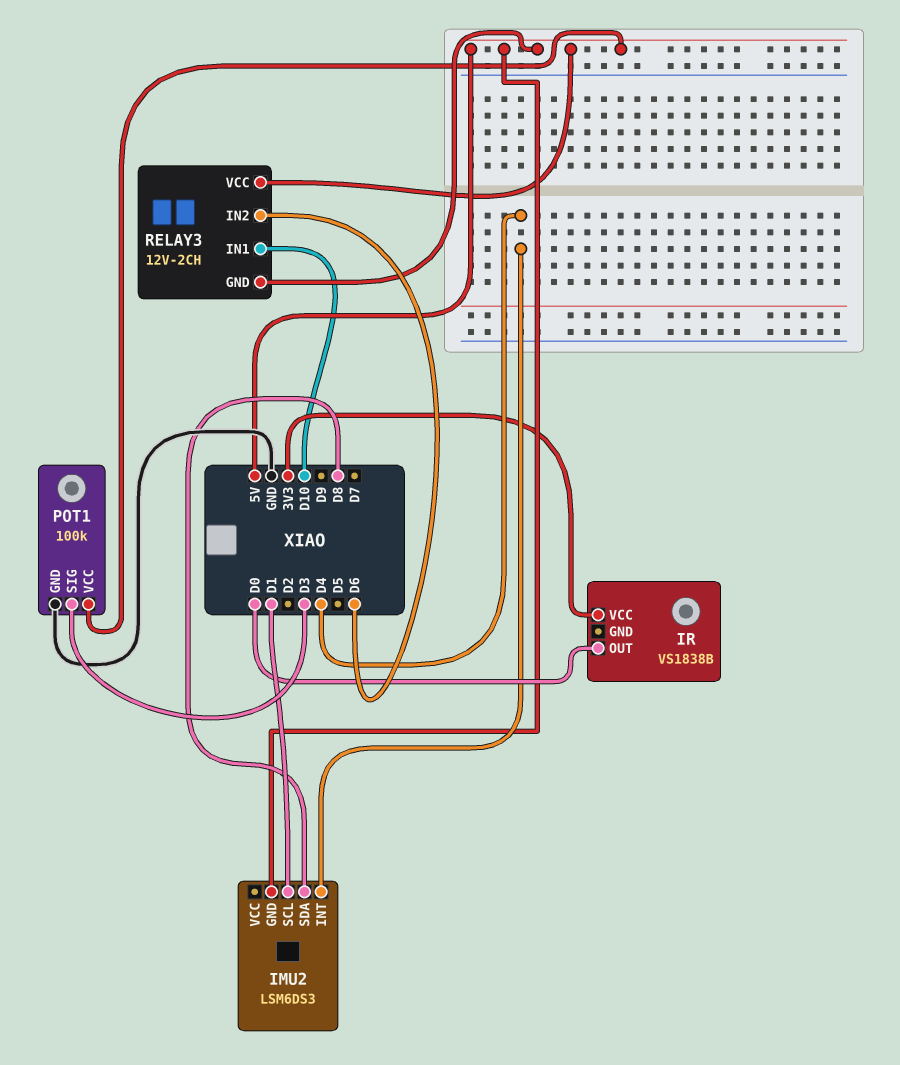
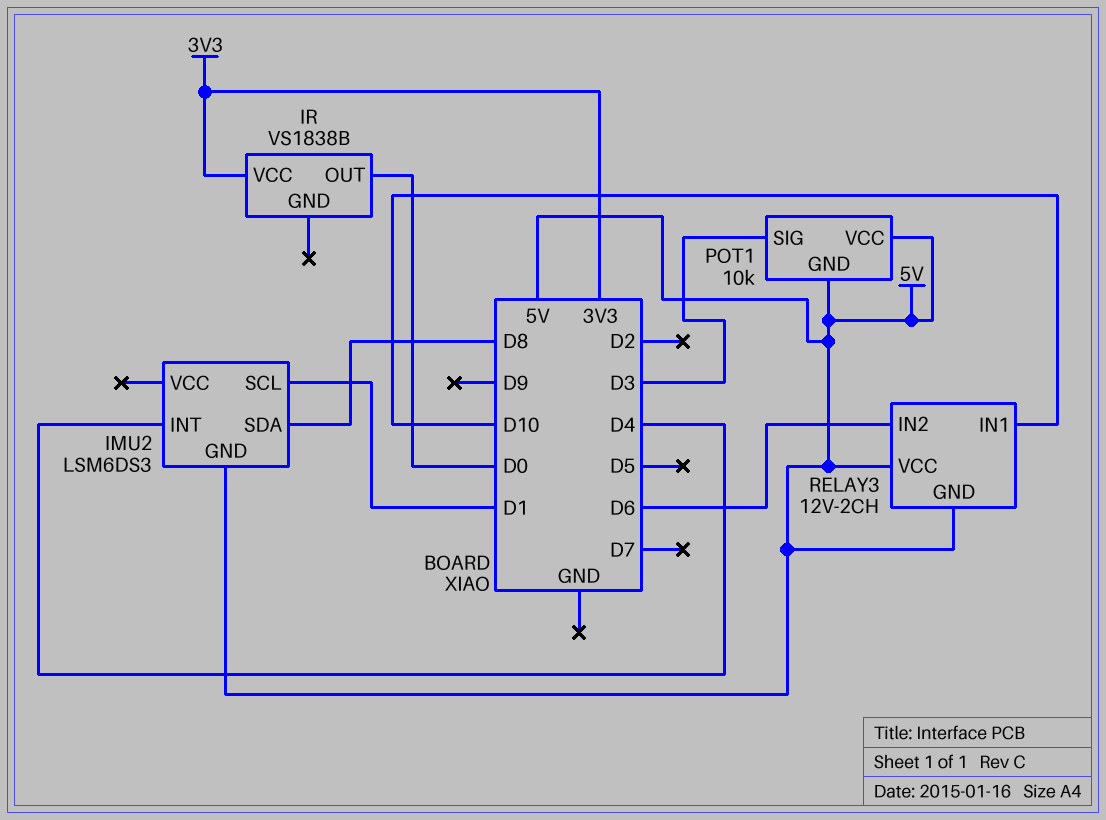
POT1: 100k -> 10k
POT1 pin GND: GND -> 5V

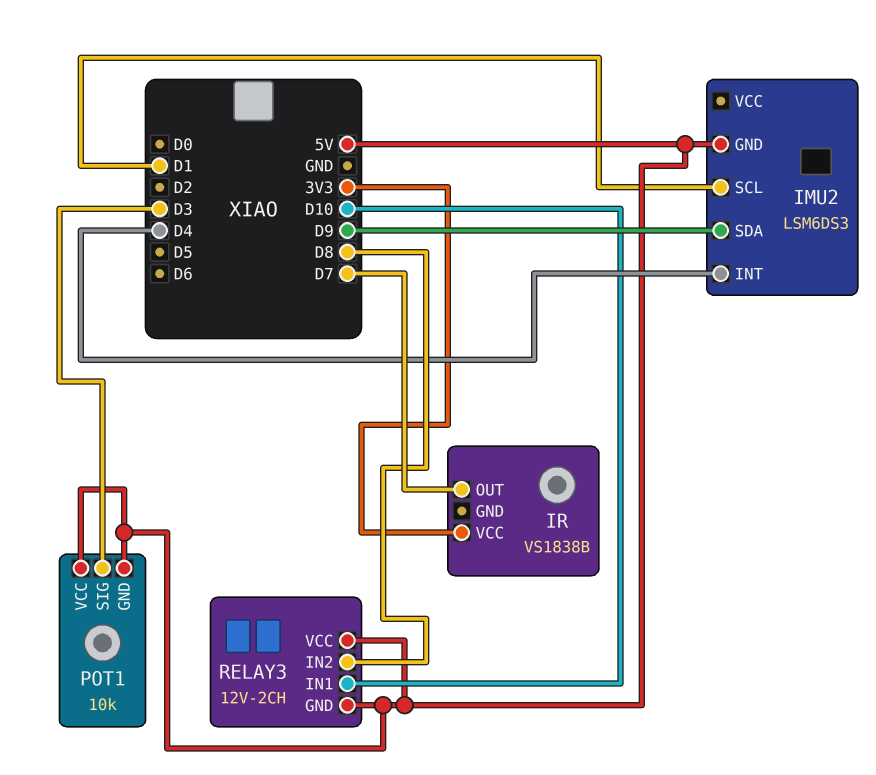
IMU2 pin SDA: D8 -> D9
IR pin OUT: D0 -> D7
RELAY3 pin IN2: D6 -> D8

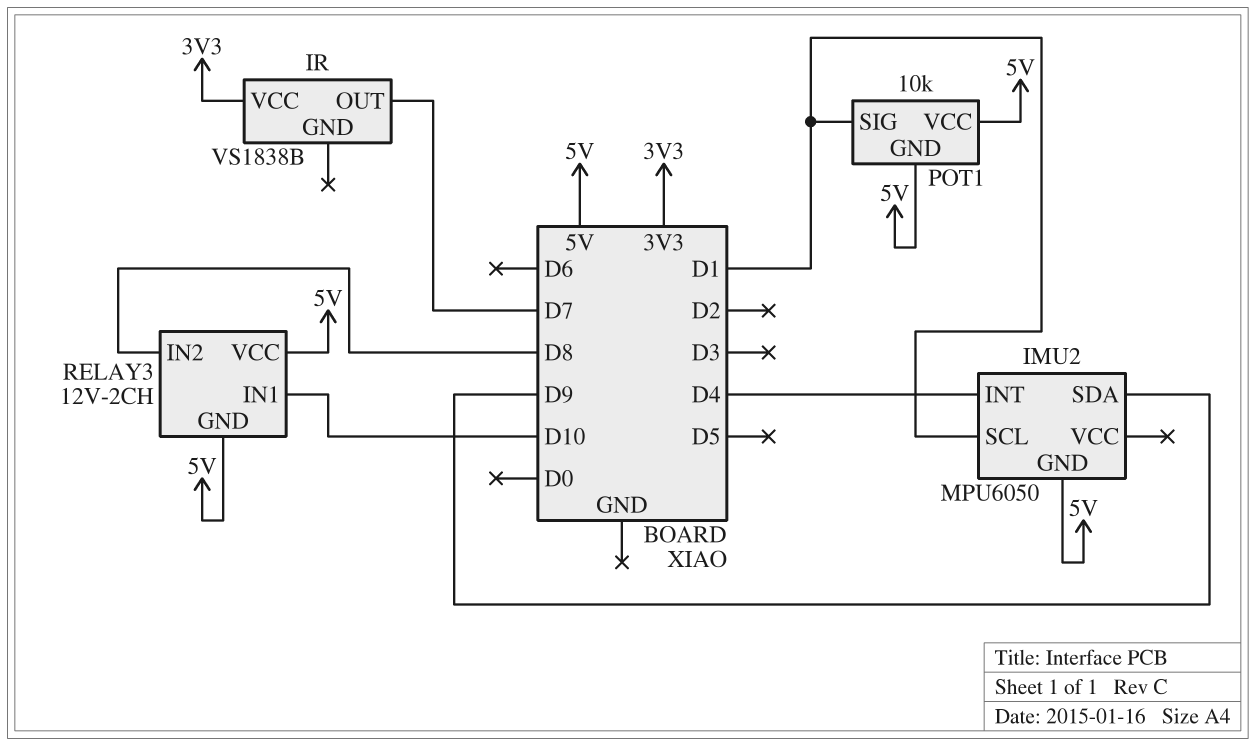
IMU2: LSM6DS3 -> MPU6050
POT1 pin SIG: D3 -> D1

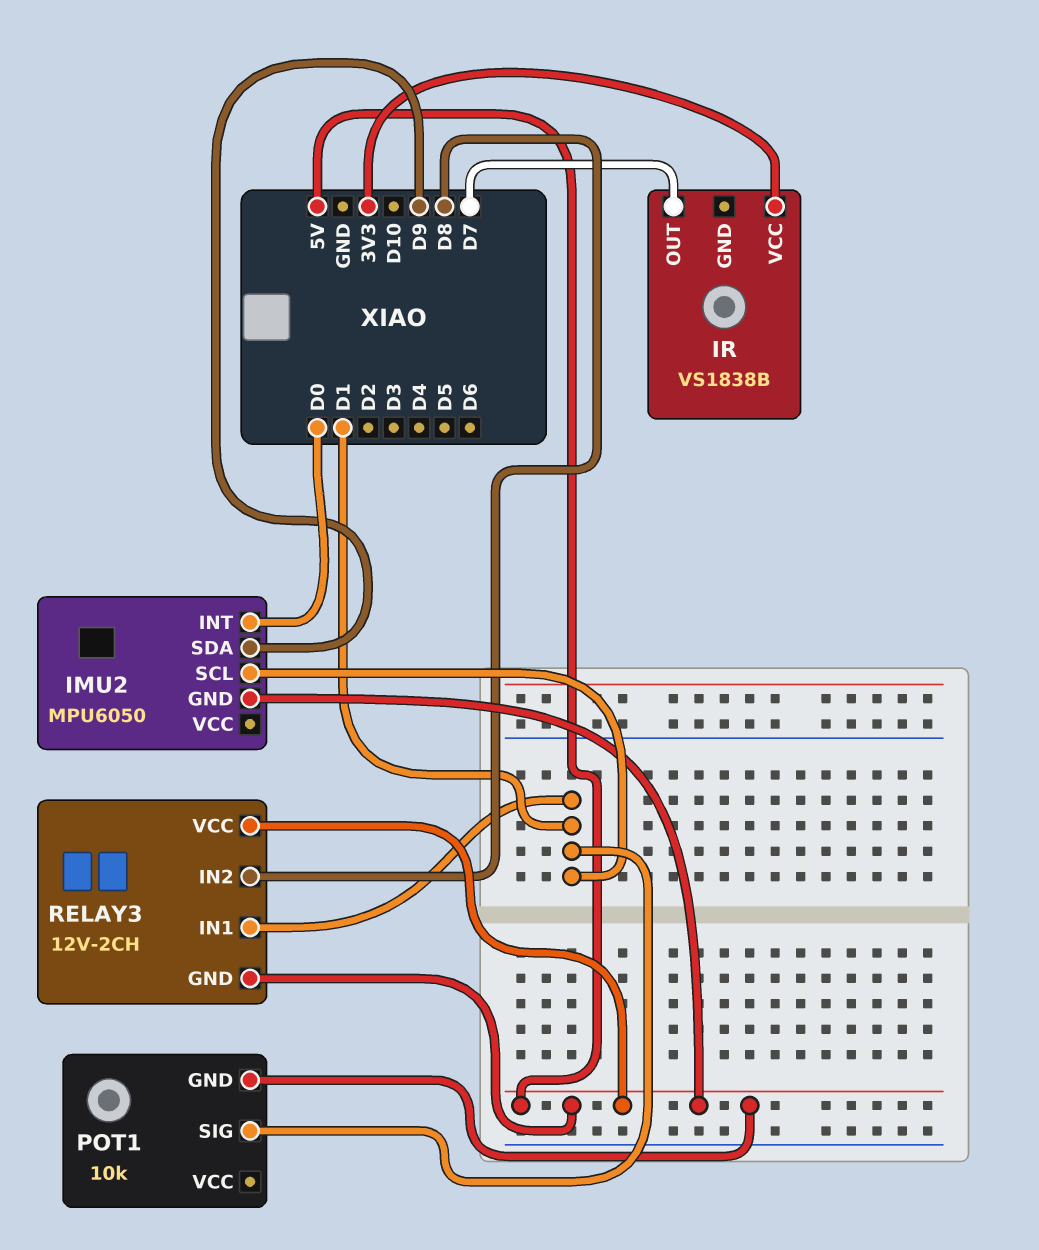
IMU2 pin INT: D4 -> D0
POT1 pin VCC: 5V -> none
RELAY3 pin IN1: D10 -> D1

